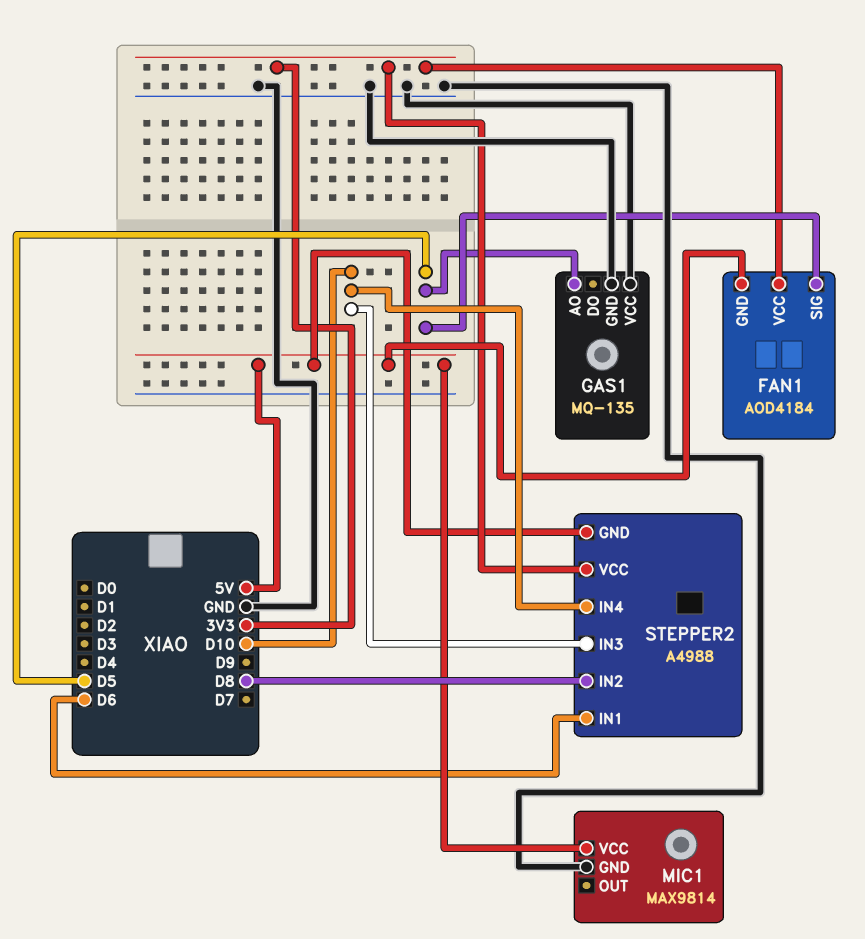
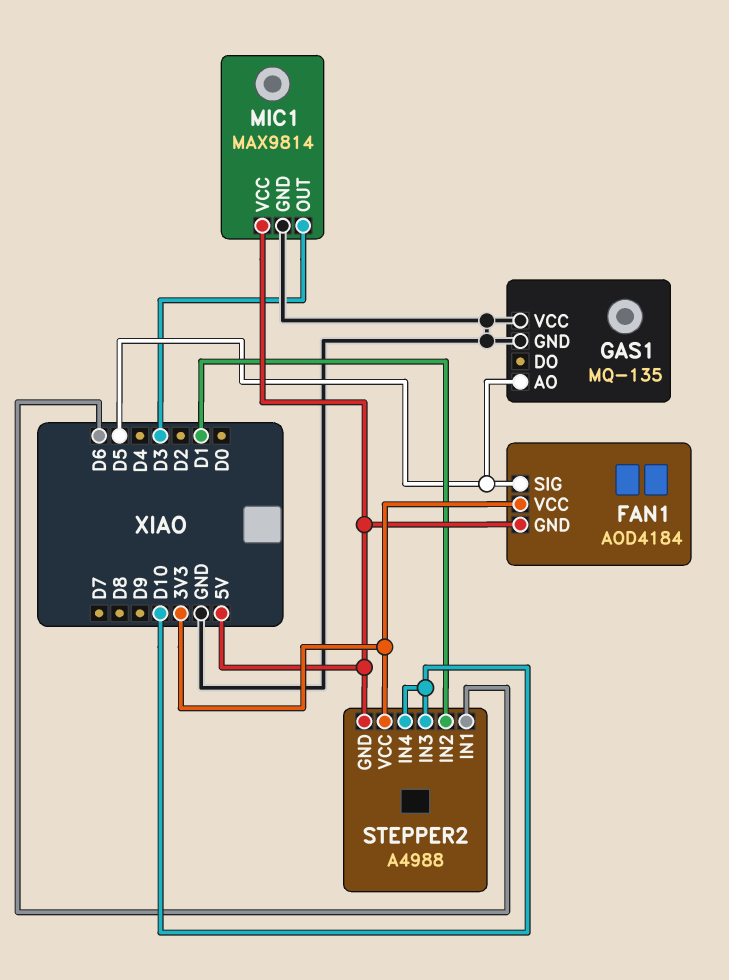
MIC1 pin OUT: none -> D3
STEPPER2 pin IN2: D8 -> D1

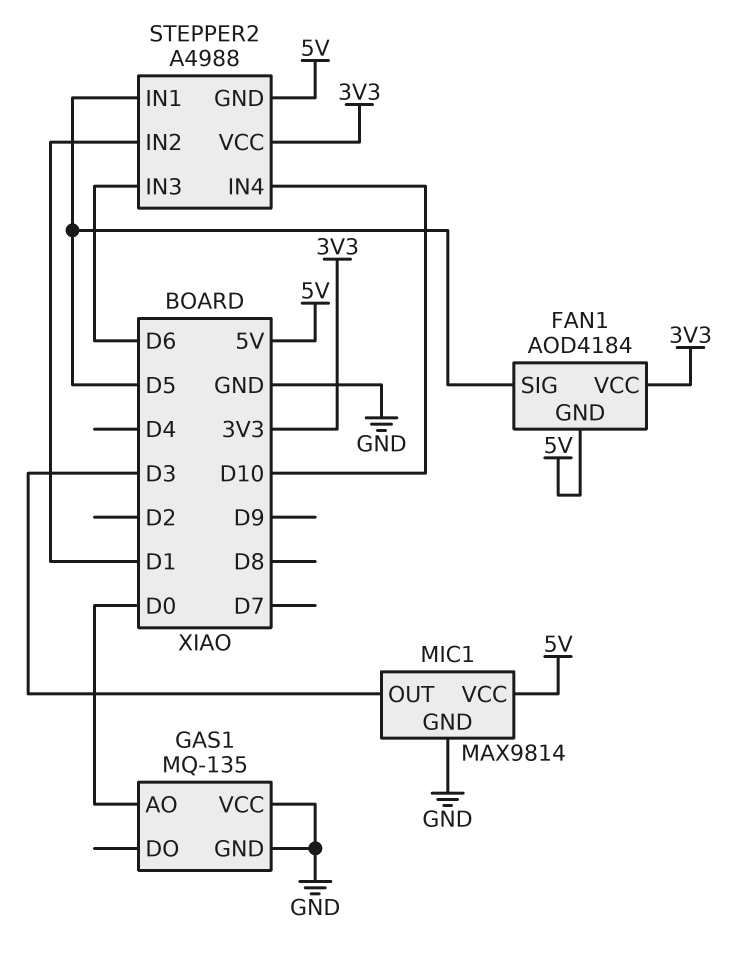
GAS1 pin AO: D5 -> D0
STEPPER2 pin IN1: D6 -> D5
STEPPER2 pin IN3: D10 -> D6

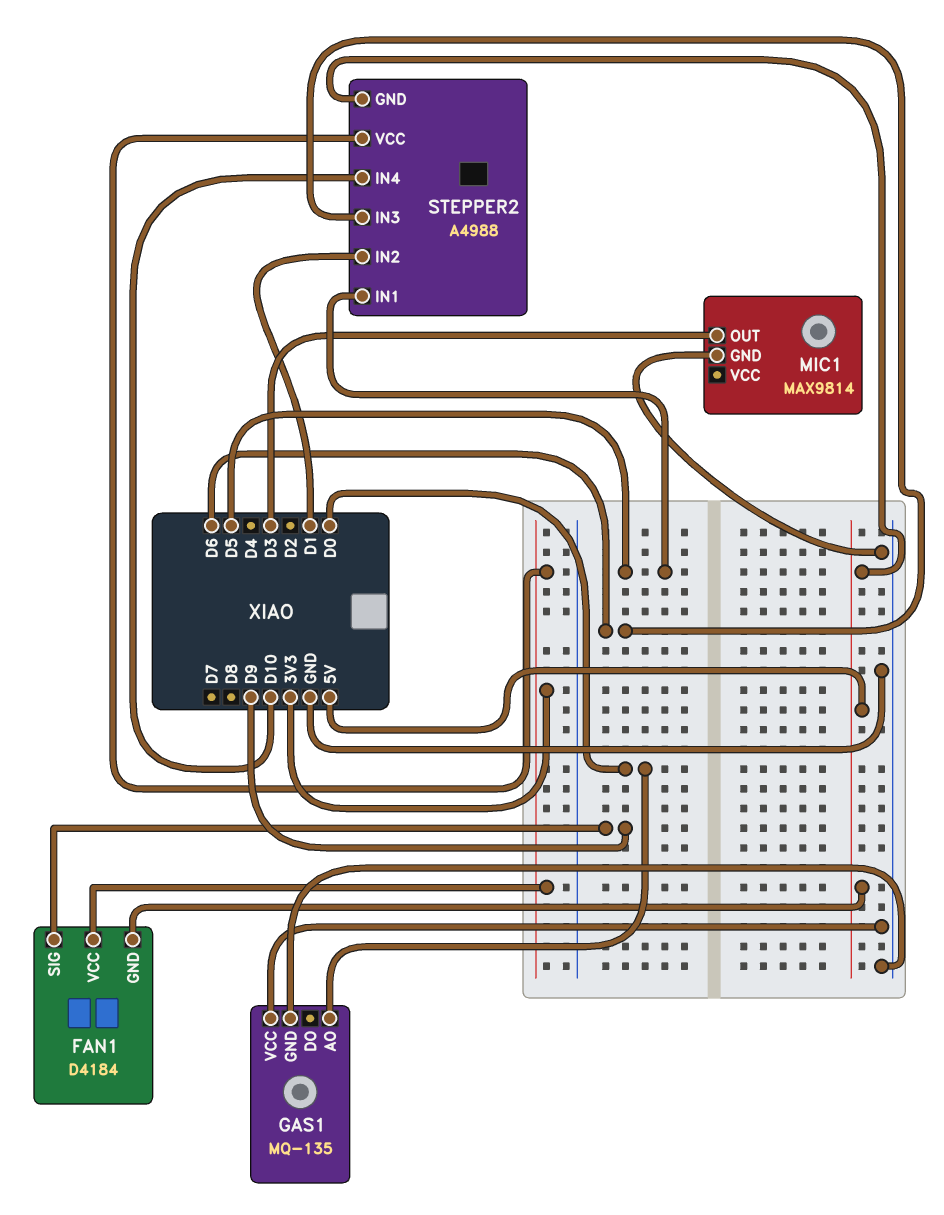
FAN1: AOD4184 -> D4184
FAN1 pin SIG: D5 -> D9
MIC1 pin VCC: 5V -> none

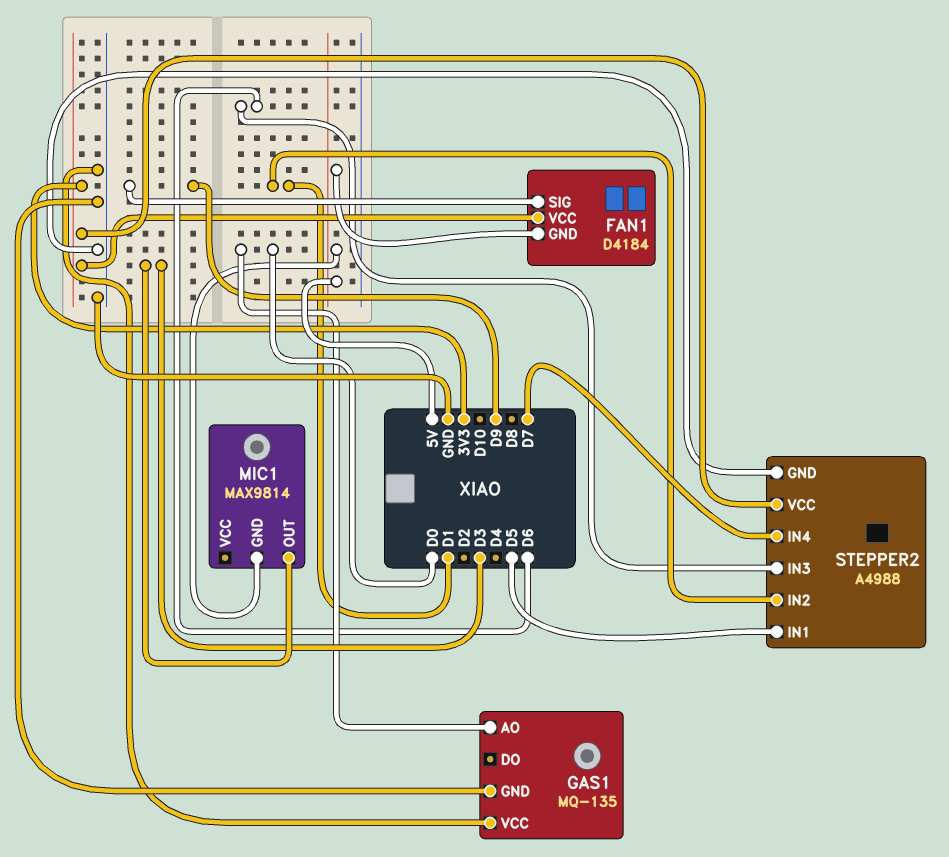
MIC1 pin GND: GND -> 5V
STEPPER2 pin GND: 5V -> GND
STEPPER2 pin IN4: D10 -> D7

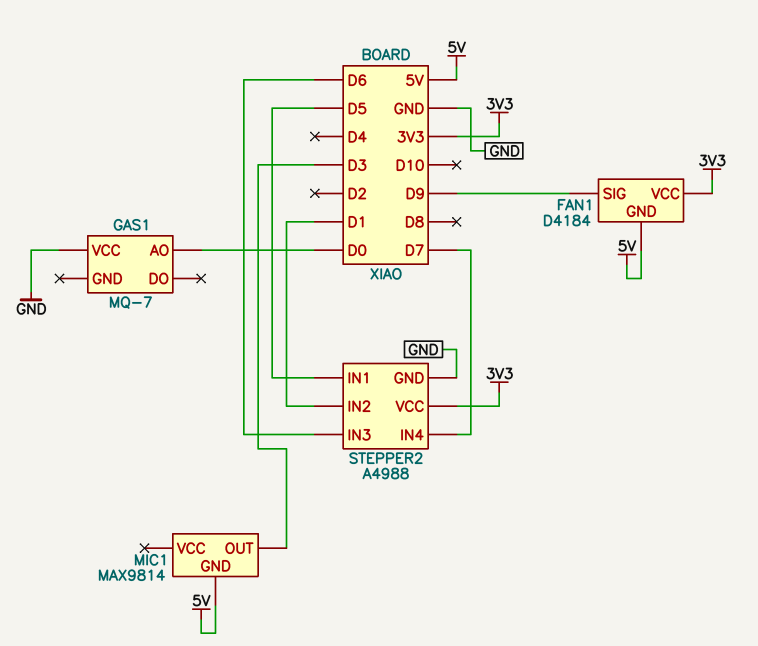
GAS1: MQ-135 -> MQ-7
GAS1 pin GND: GND -> none

